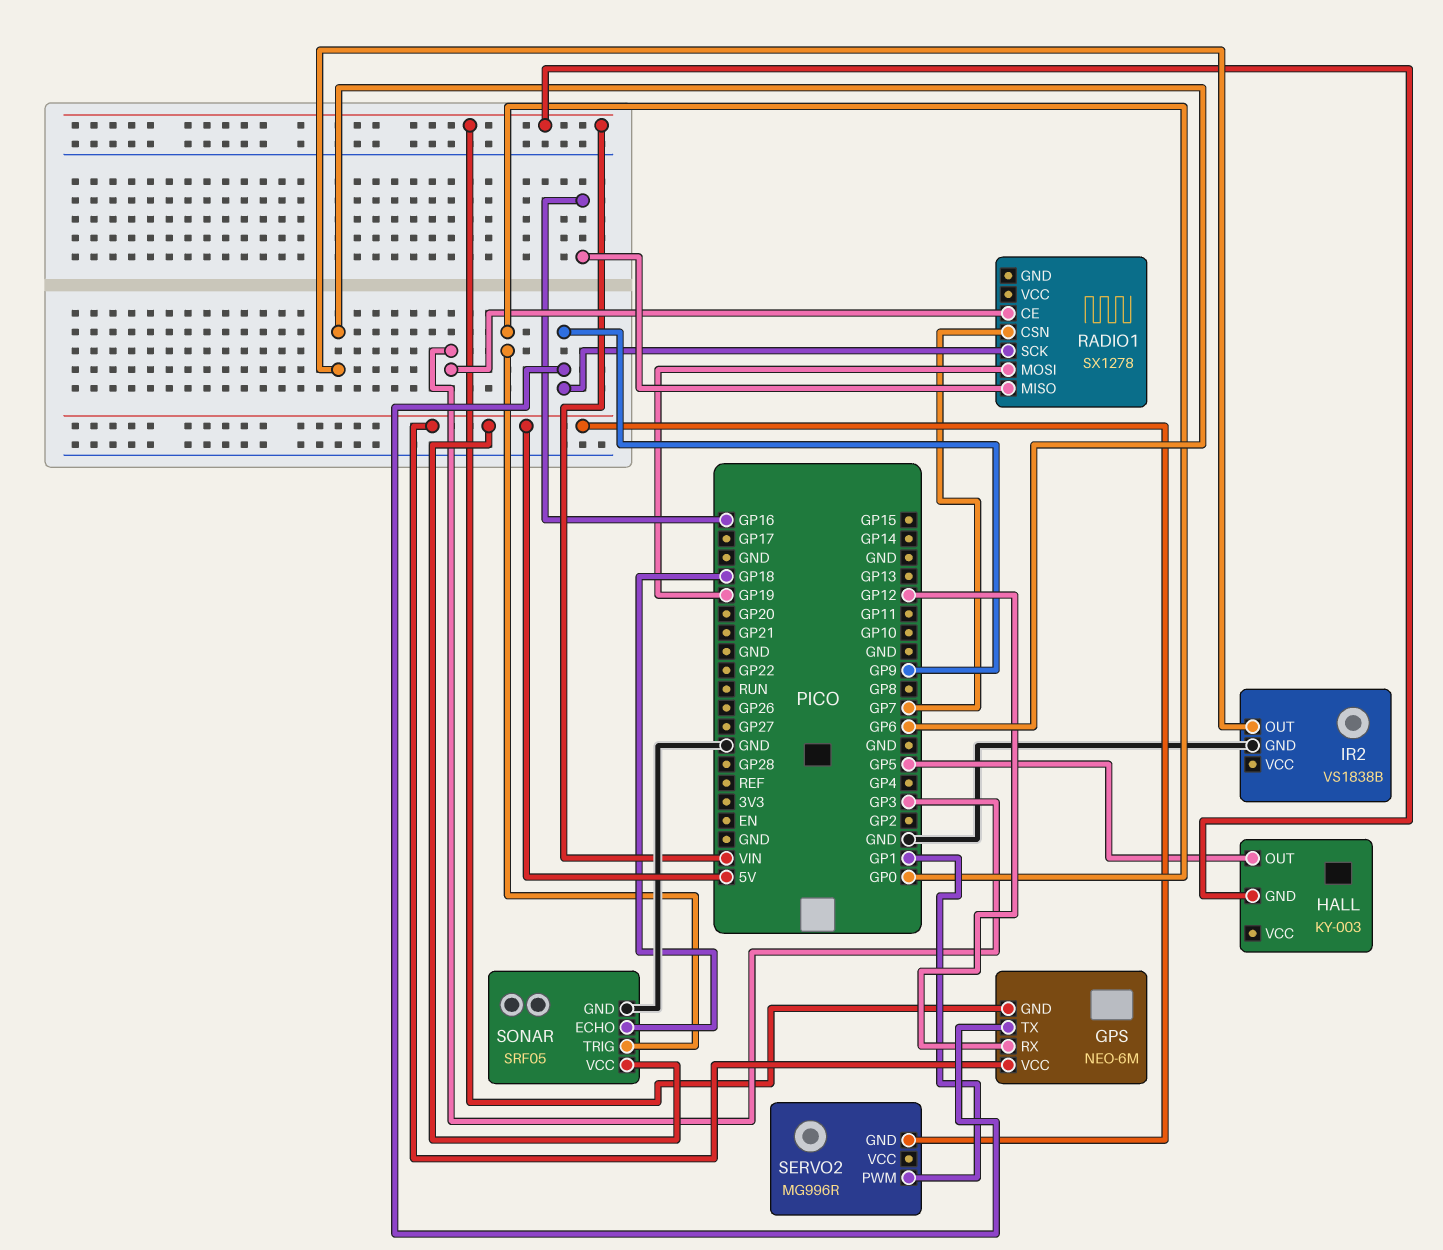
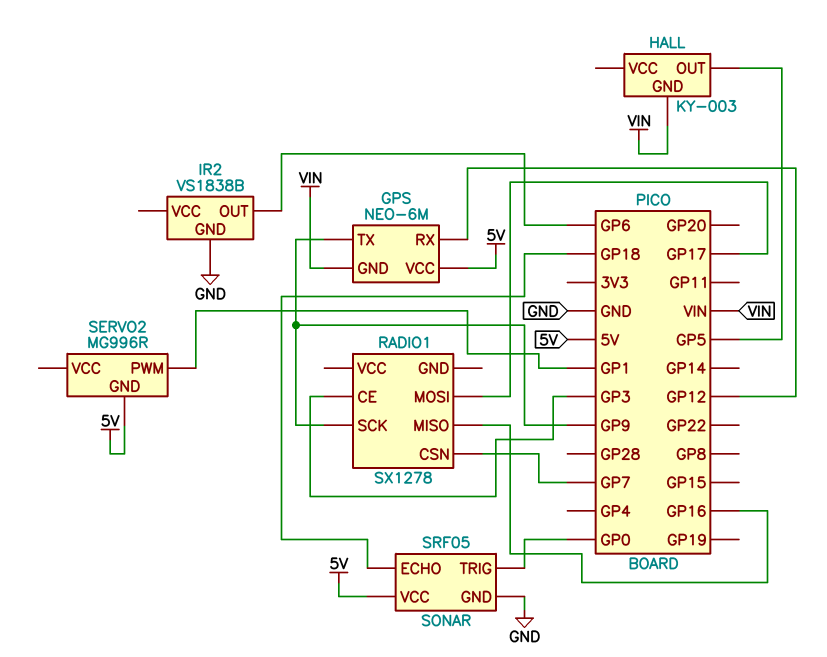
RADIO1 pin MOSI: GP19 -> GP17

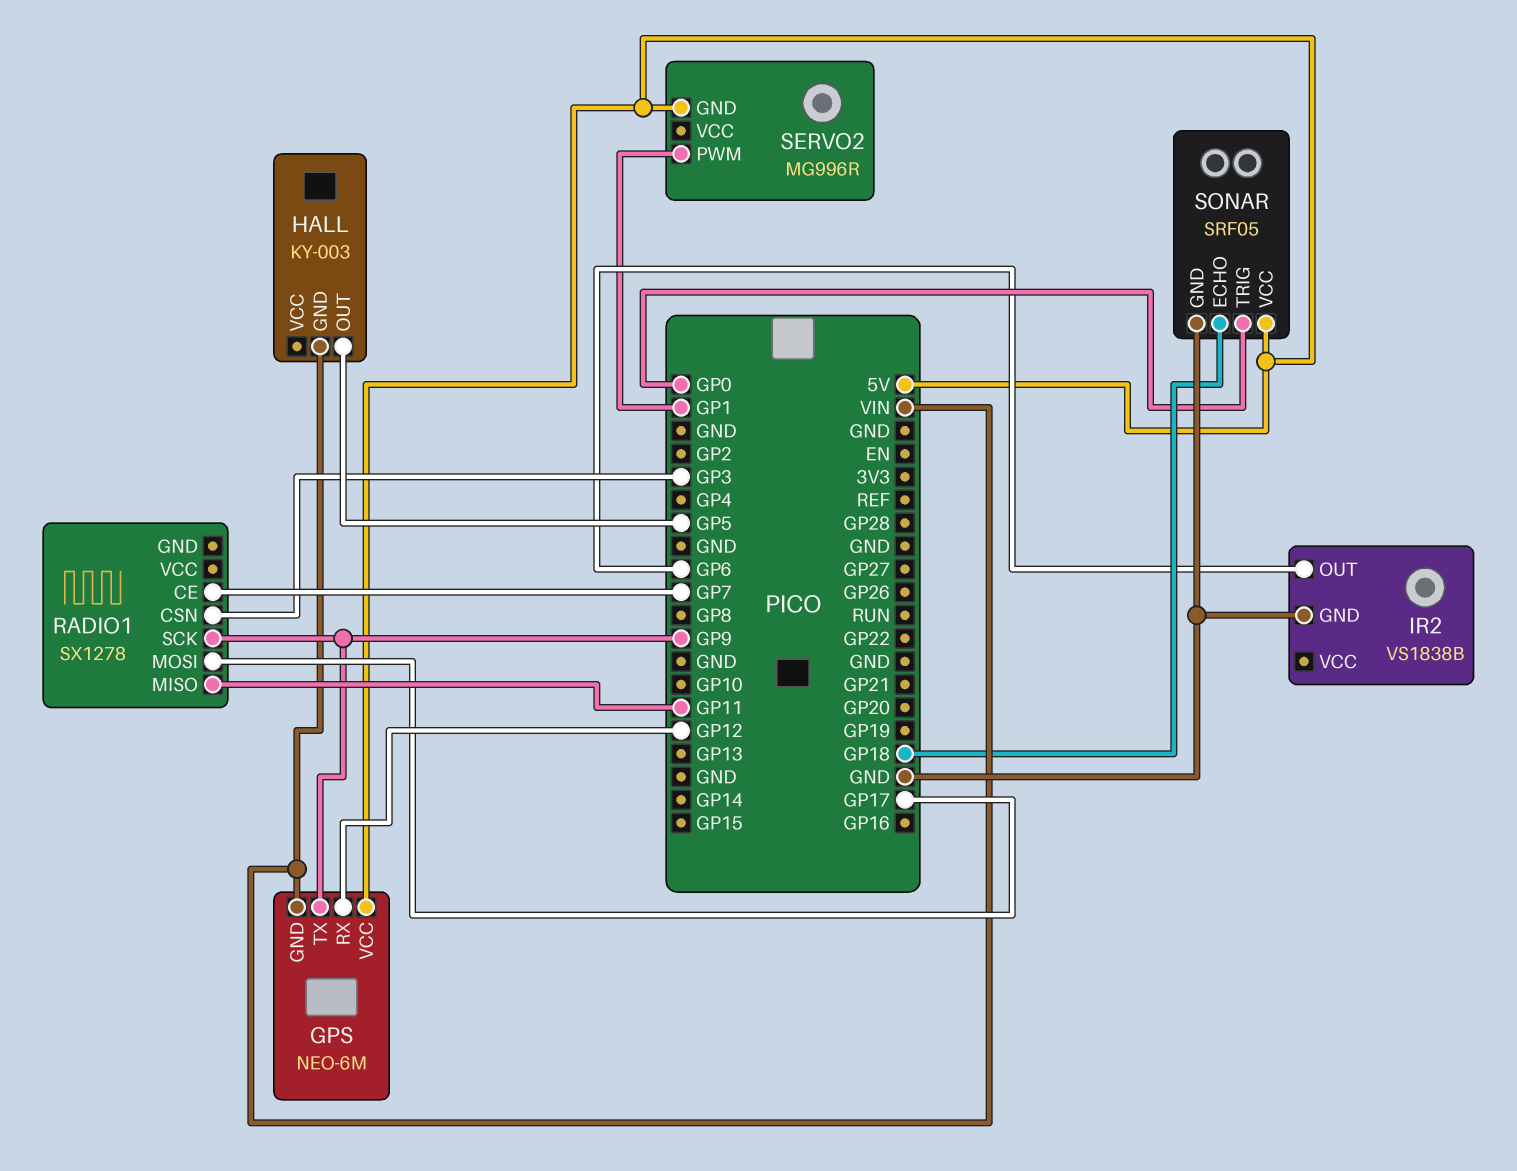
RADIO1 pin CE: GP3 -> GP7
RADIO1 pin CSN: GP7 -> GP3
RADIO1 pin MISO: GP16 -> GP11

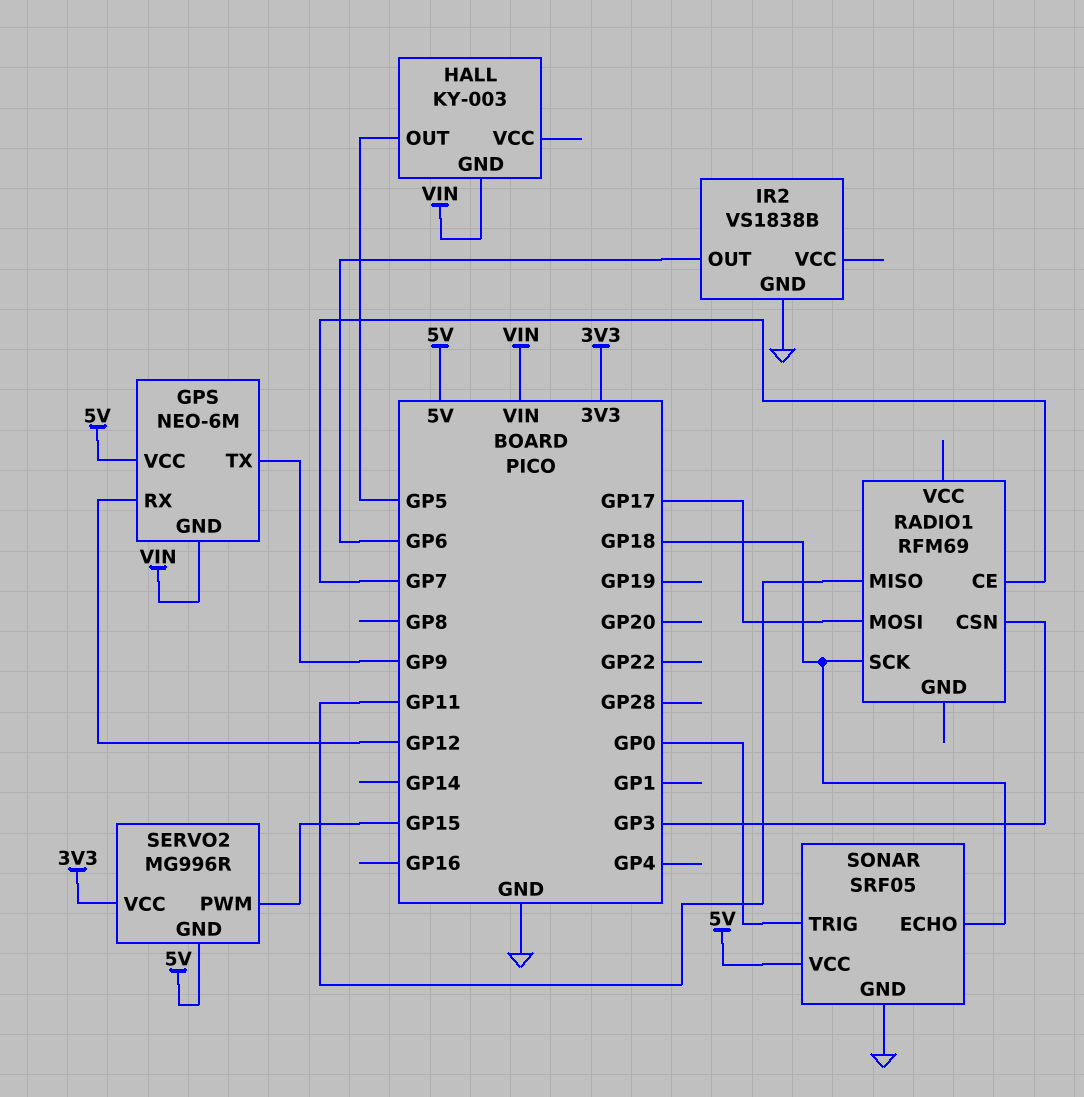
RADIO1: SX1278 -> RFM69
RADIO1 pin SCK: GP9 -> GP18
SERVO2 pin PWM: GP1 -> GP15
SERVO2 pin VCC: none -> 3V3

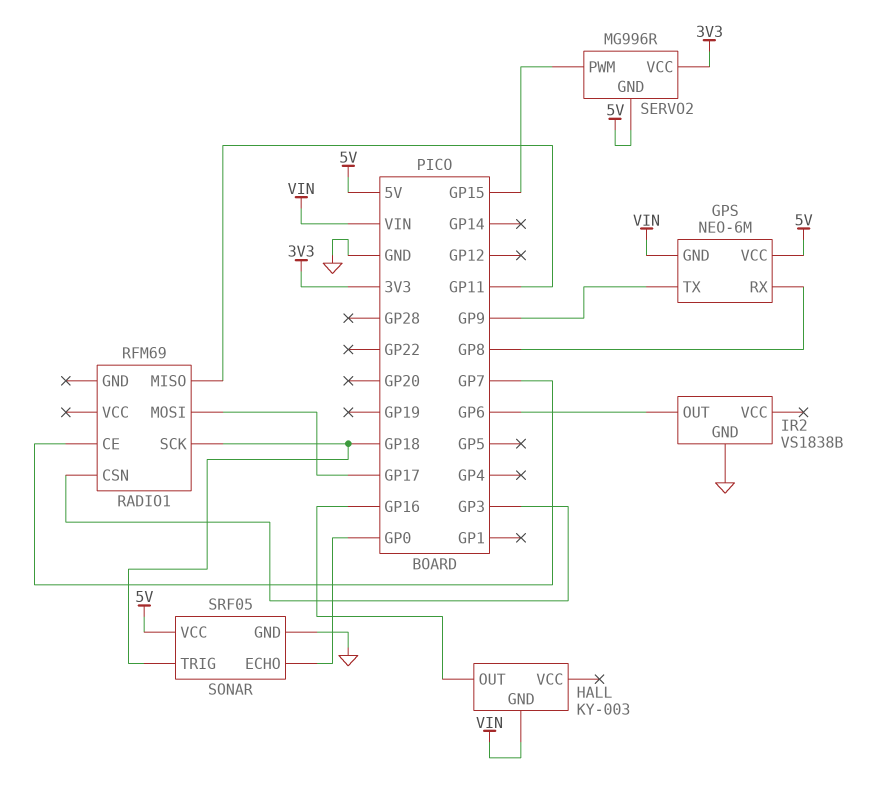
GPS pin RX: GP12 -> GP8
HALL pin OUT: GP5 -> GP16
SONAR pin ECHO: GP18 -> GP0
SONAR pin TRIG: GP0 -> GP18

